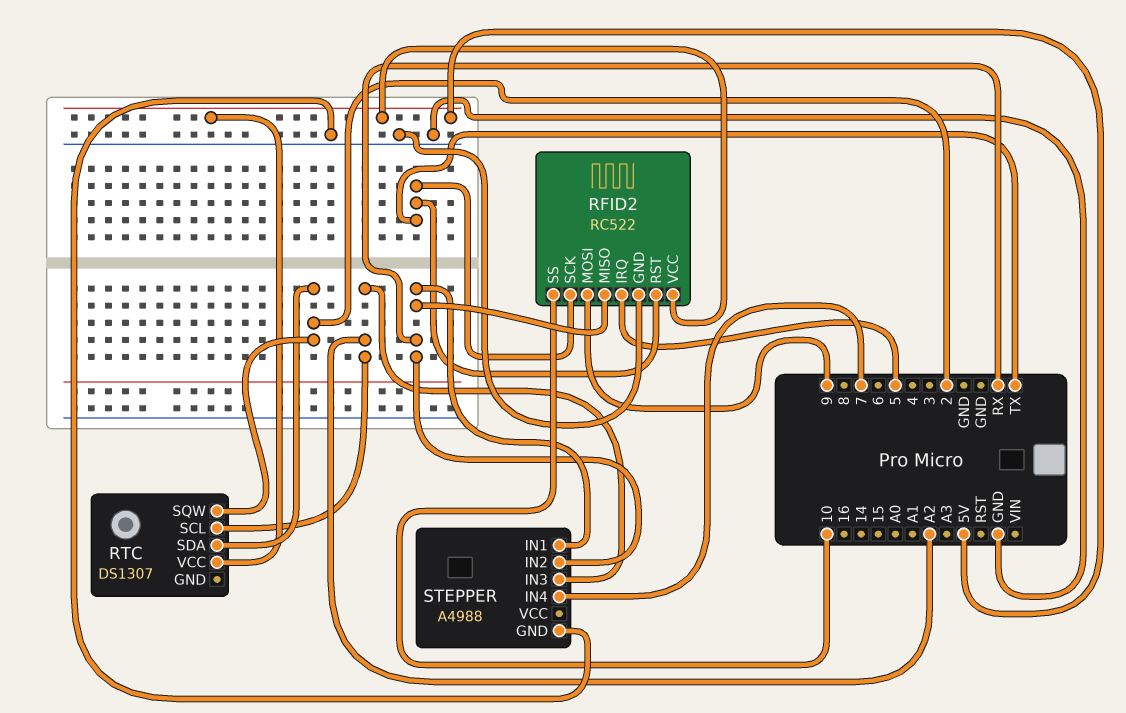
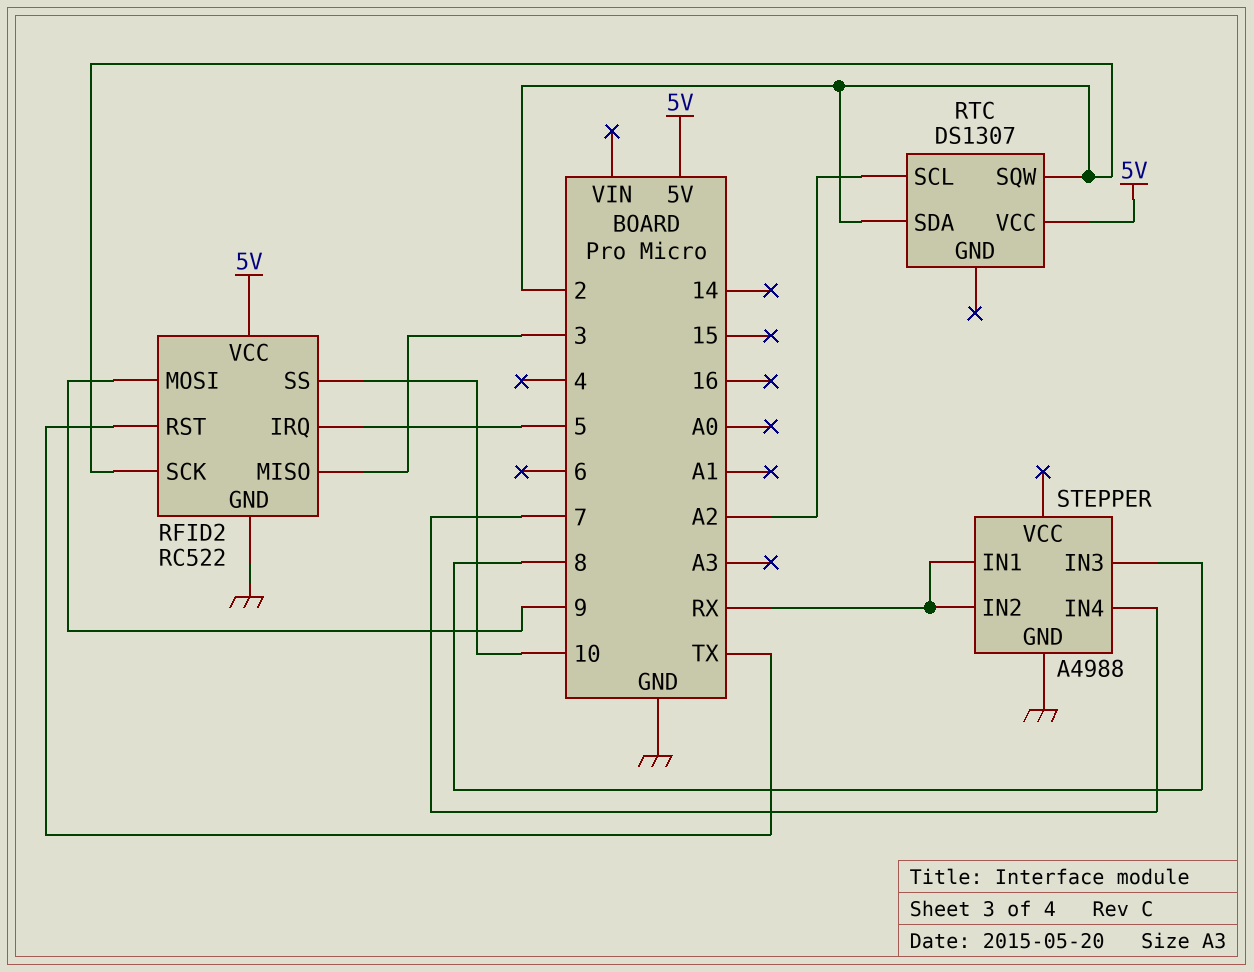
RFID2 pin MISO: RX -> 3
RFID2 pin SCK: TX -> 2
STEPPER pin IN3: A2 -> 8

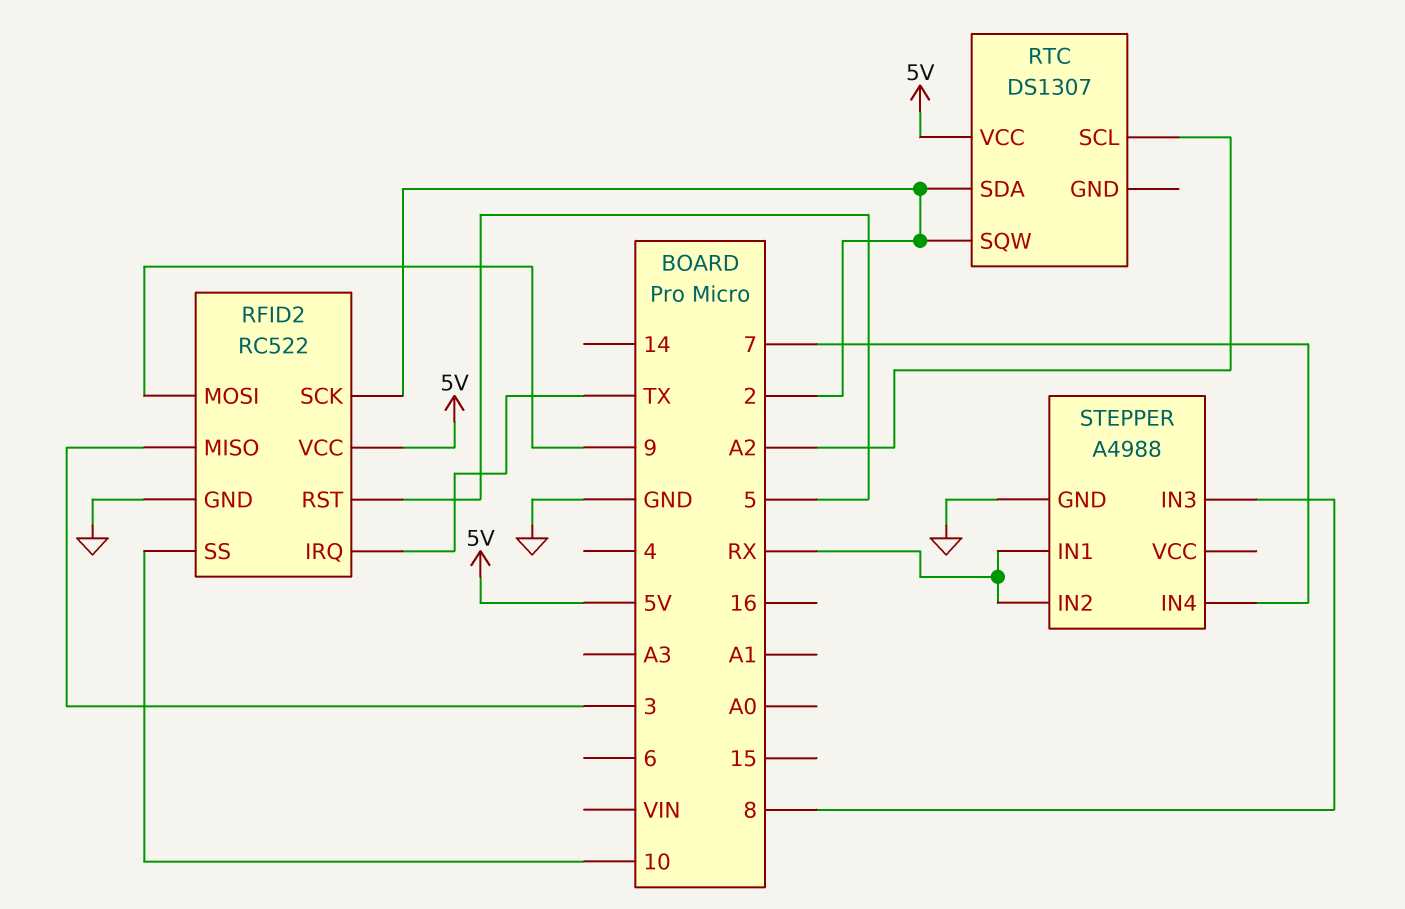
RFID2 pin IRQ: 5 -> TX
RFID2 pin RST: TX -> 5

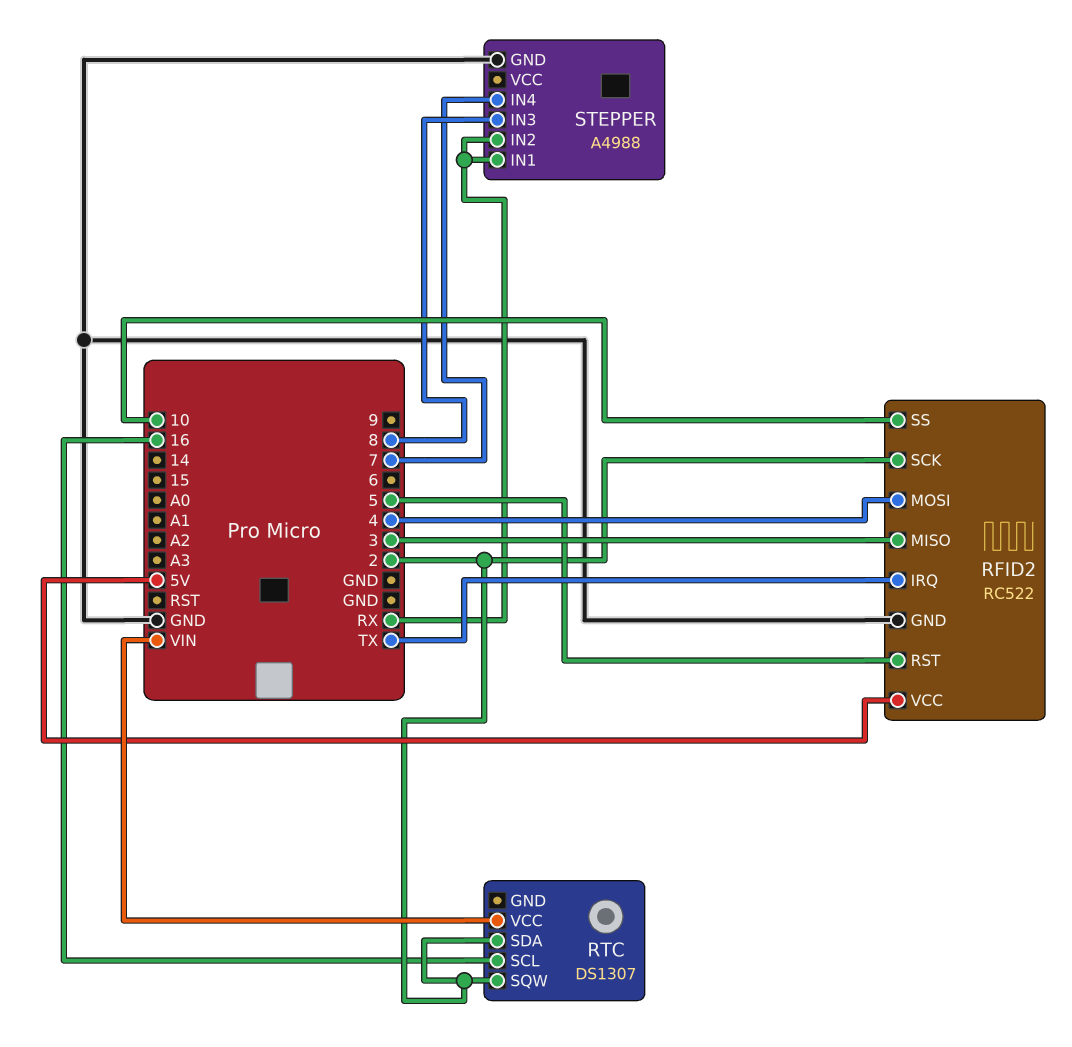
RFID2 pin MOSI: 9 -> 4
RTC pin SCL: A2 -> 16
RTC pin VCC: 5V -> VIN

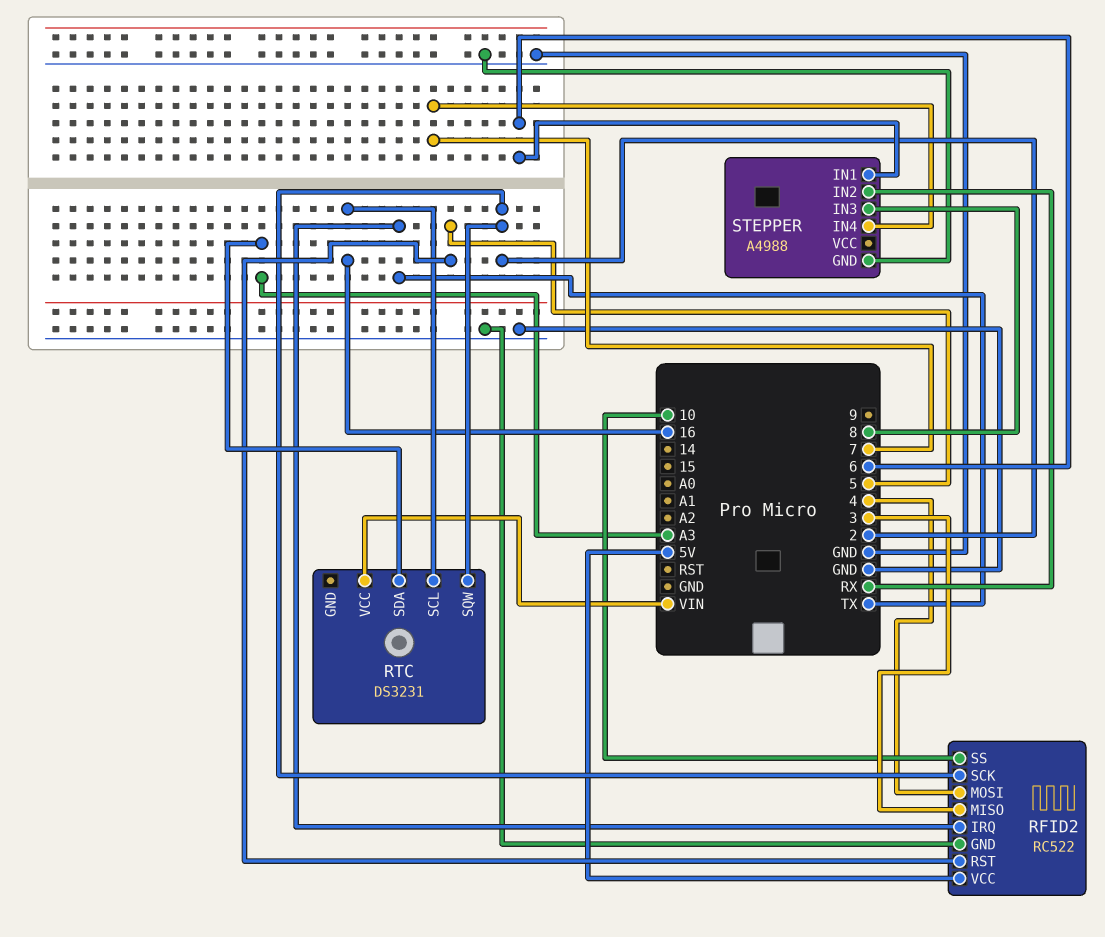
RTC: DS1307 -> DS3231
RTC pin SDA: 2 -> A3
STEPPER pin IN1: RX -> 6

